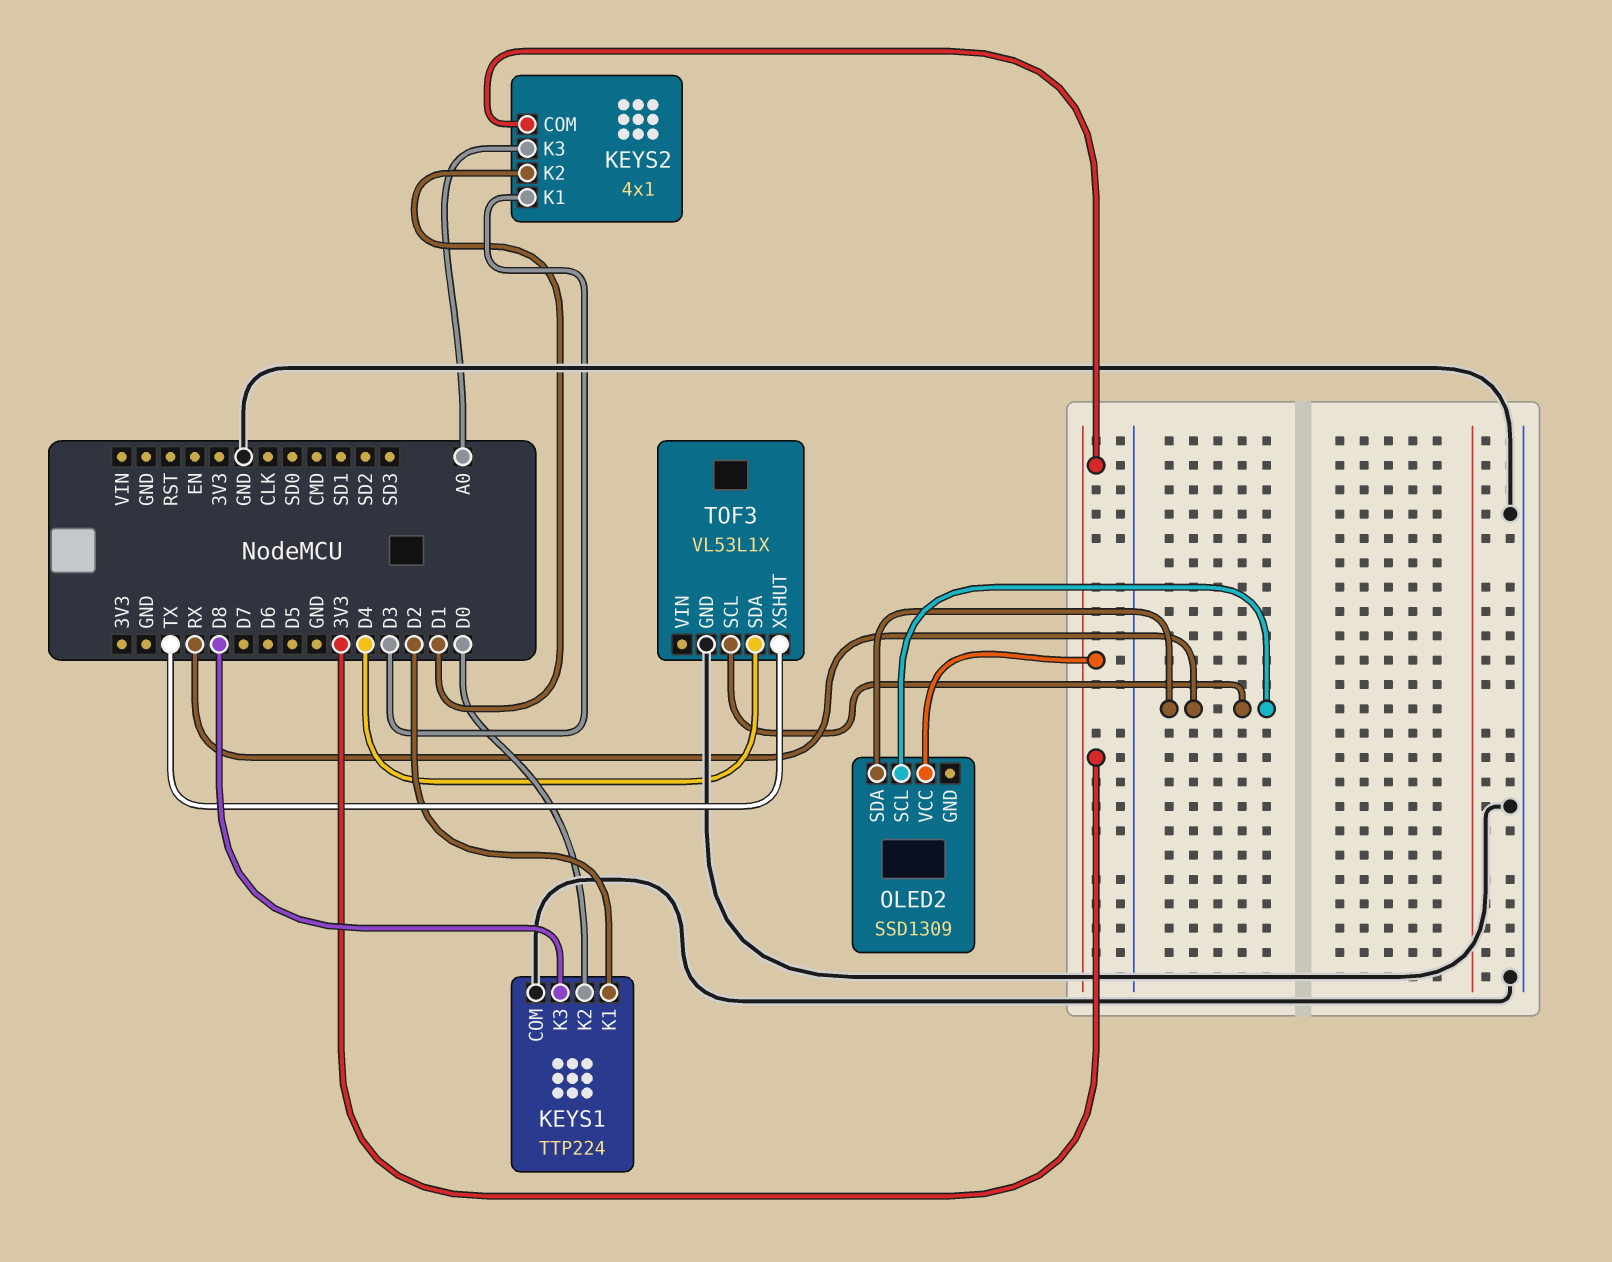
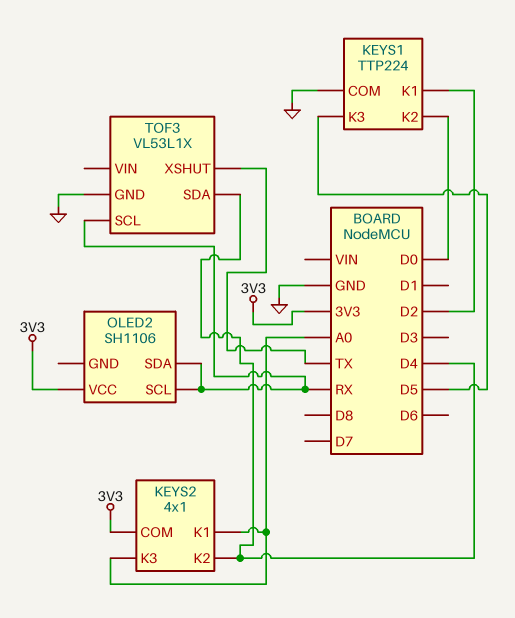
KEYS1 pin K3: D8 -> D5
KEYS2 pin K1: D3 -> A0
KEYS2 pin K2: D1 -> D4
OLED2: SSD1309 -> SH1106

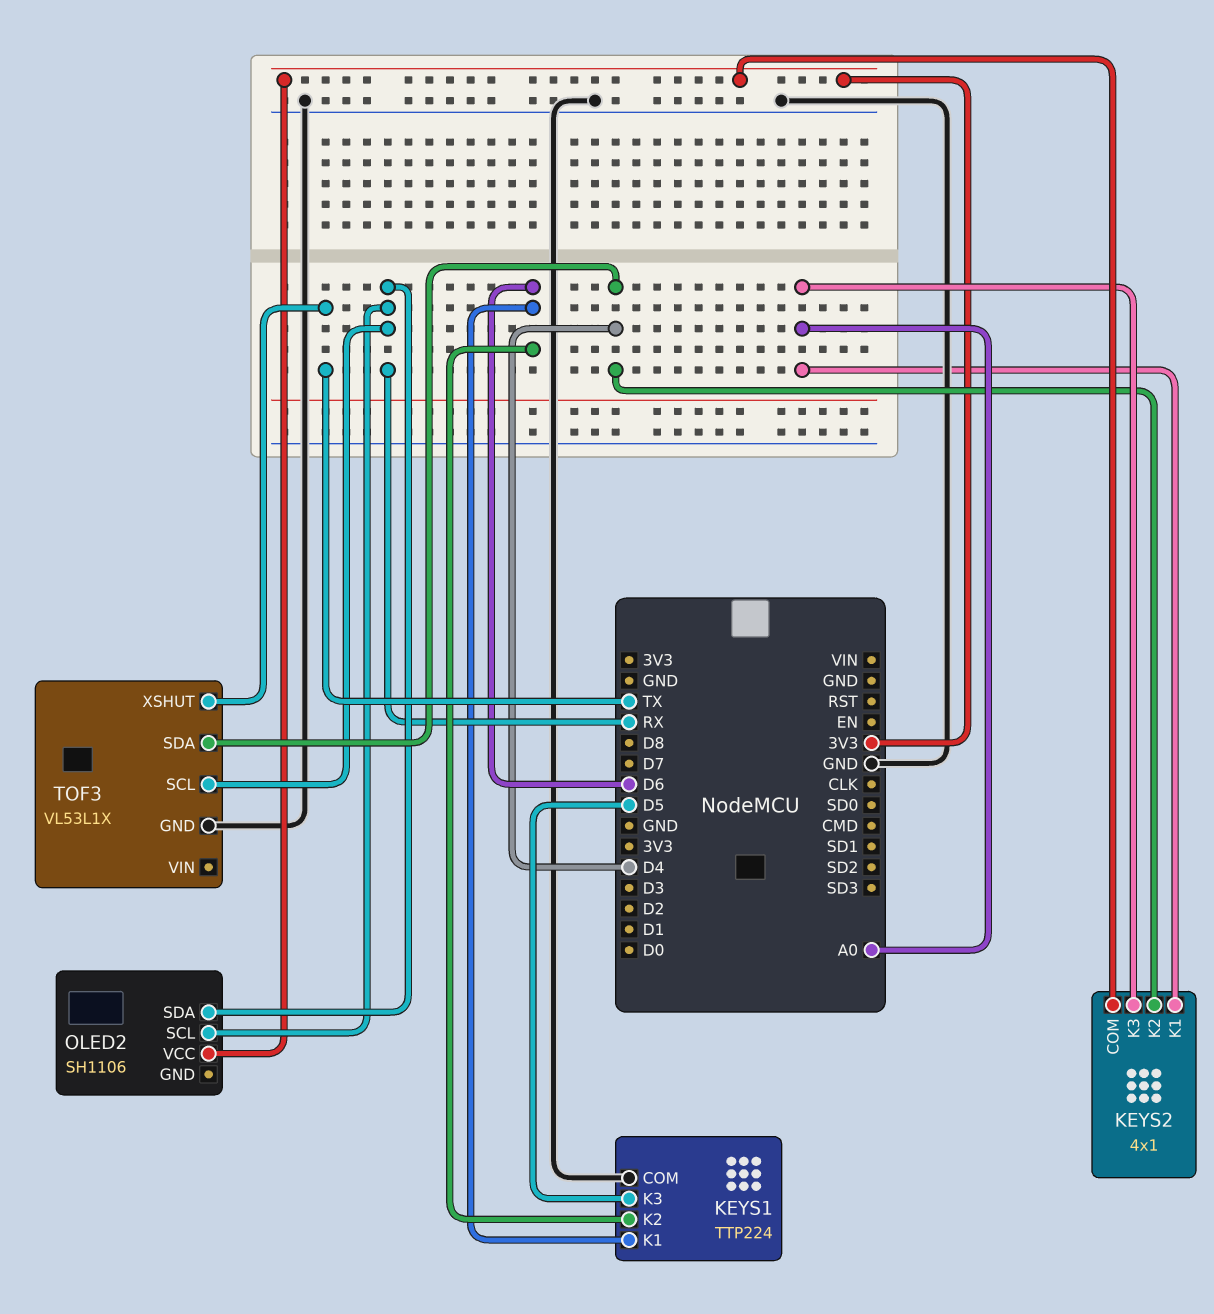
KEYS1 pin K1: D2 -> D6
KEYS1 pin K2: D0 -> D6

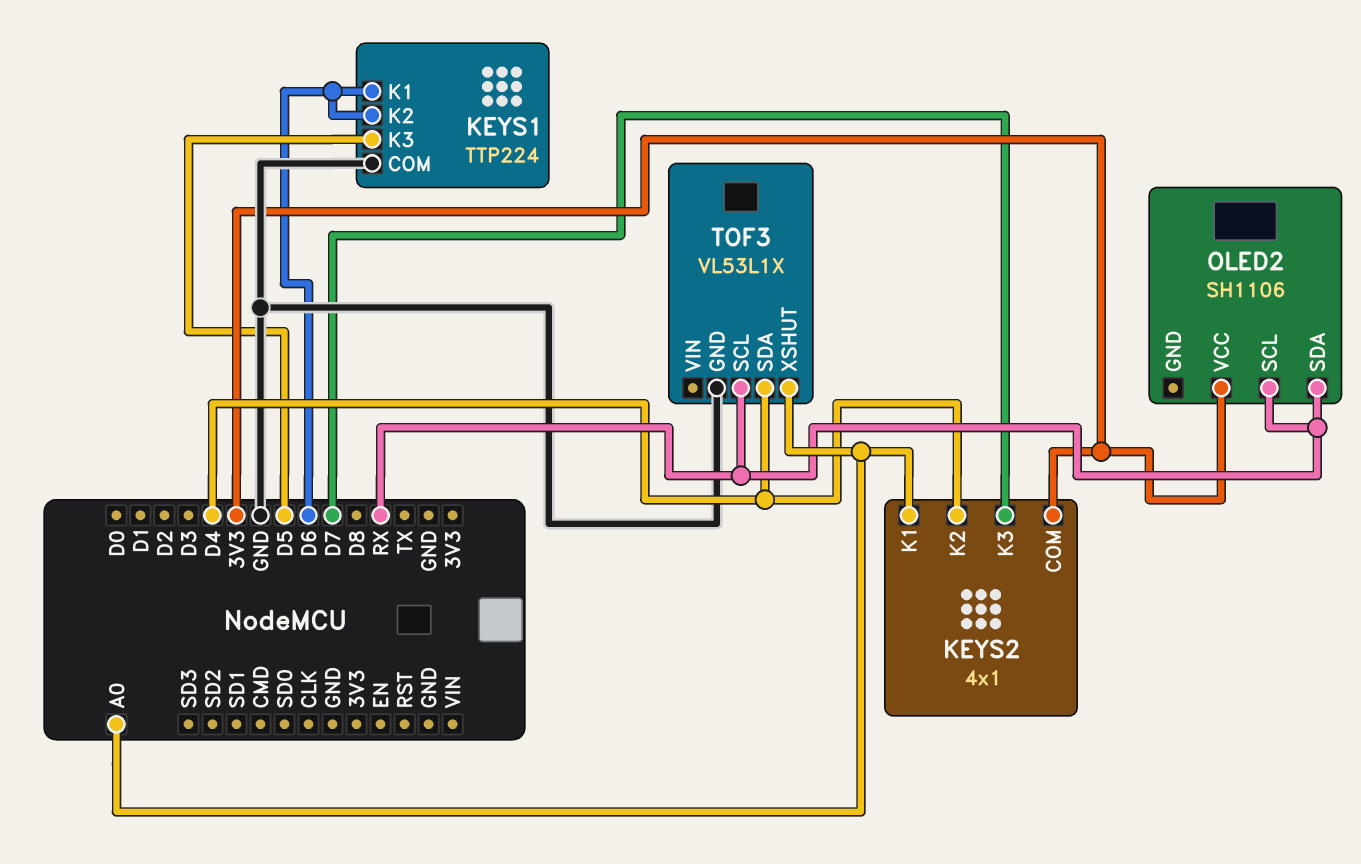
KEYS2 pin K3: A0 -> D7
TOF3 pin XSHUT: TX -> A0

